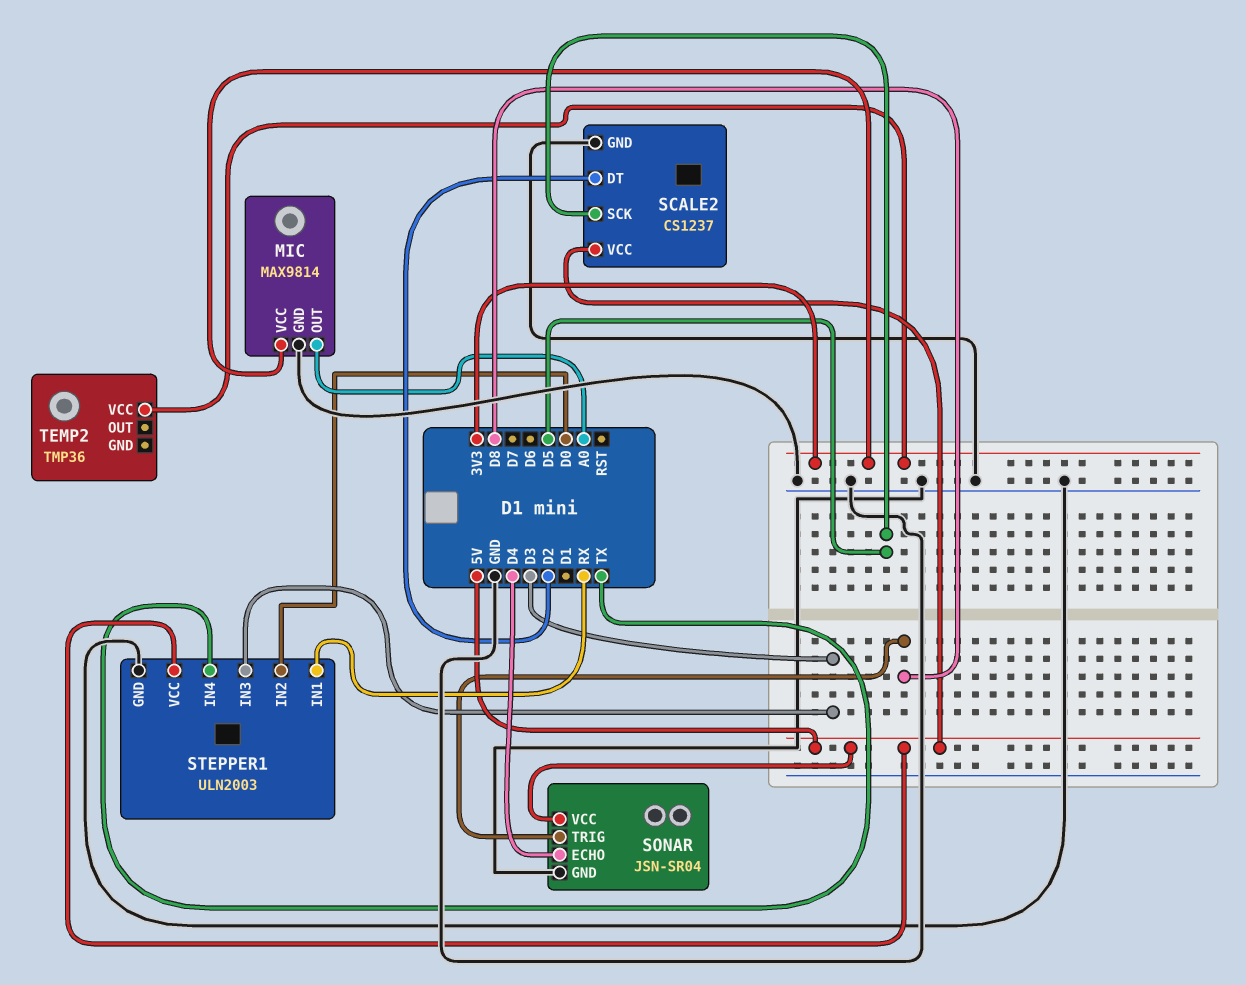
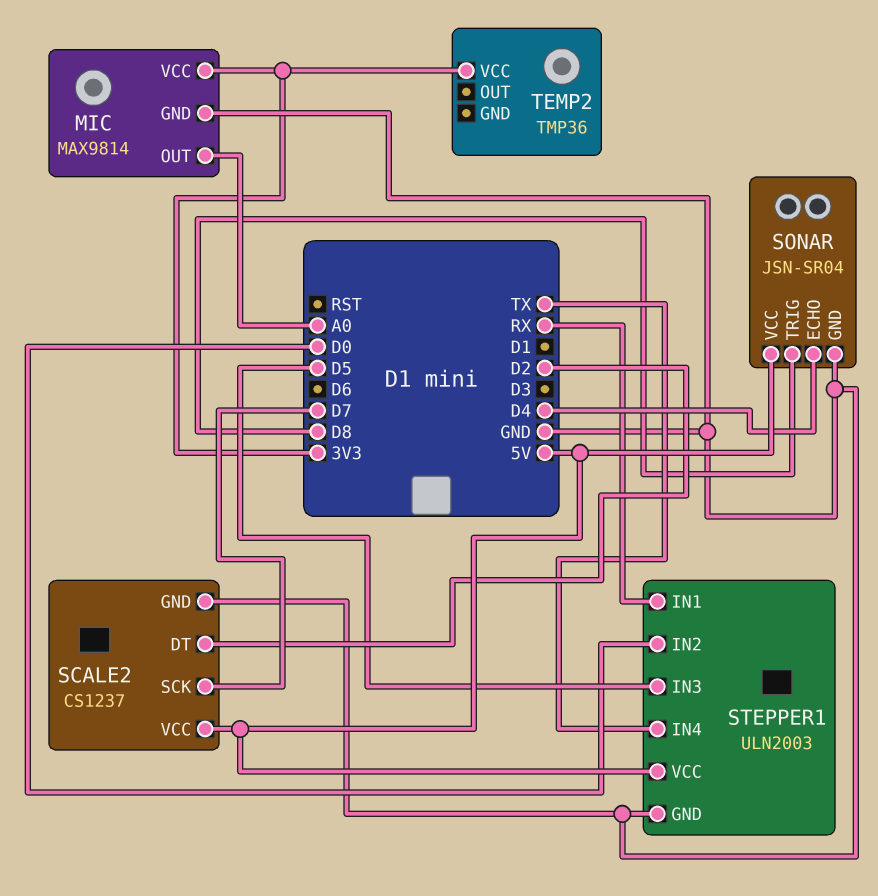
SCALE2 pin SCK: D5 -> D7
STEPPER1 pin IN3: D3 -> D5

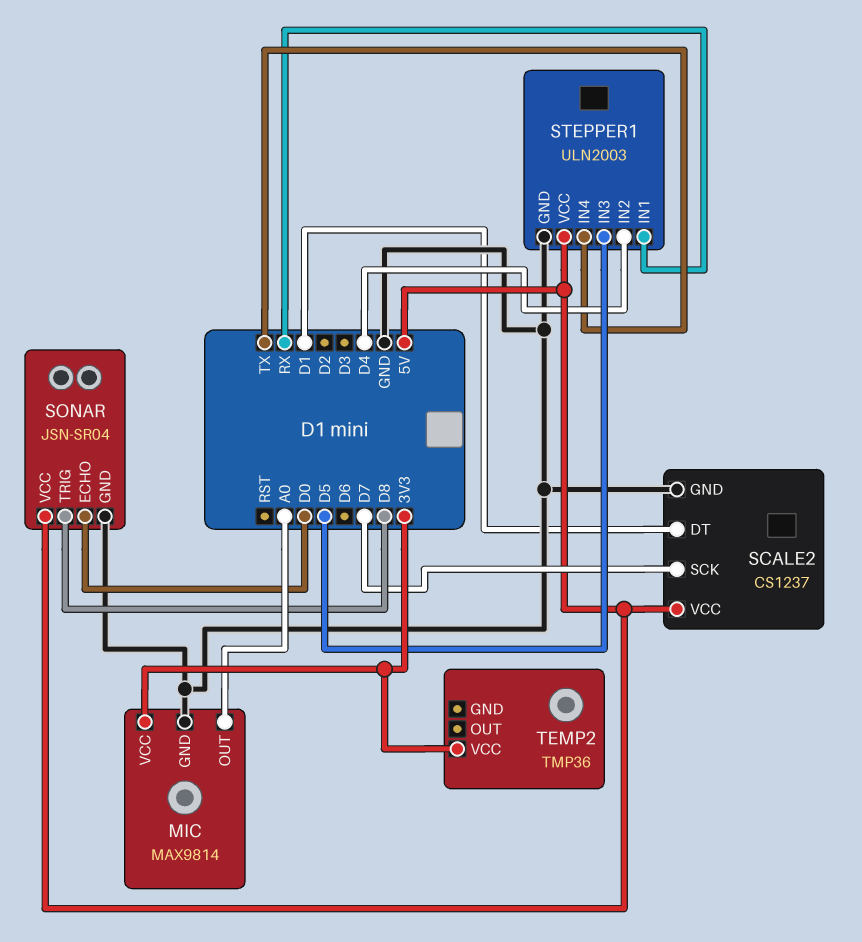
SCALE2 pin DT: D2 -> D1
SONAR pin ECHO: D4 -> D0
STEPPER1 pin IN2: D0 -> D4

